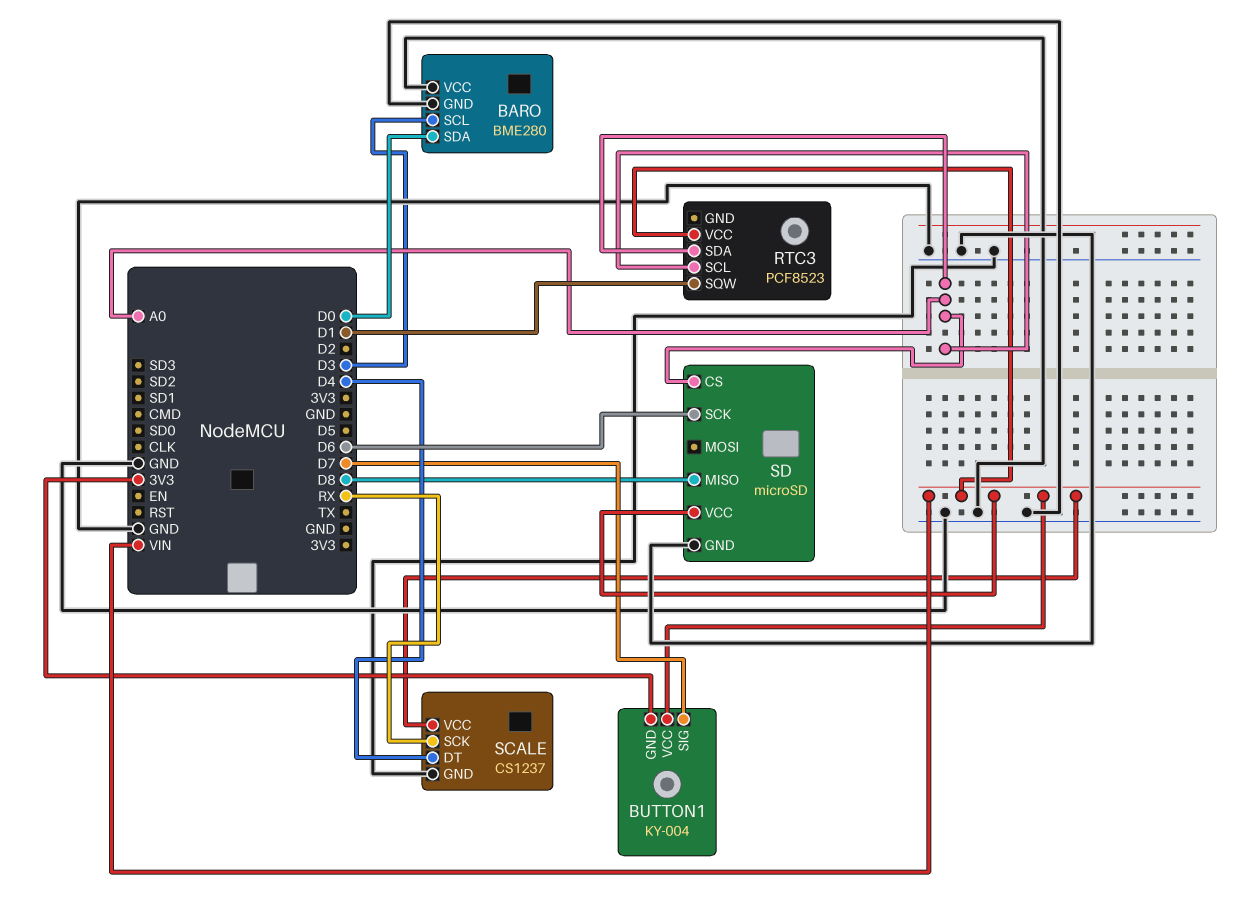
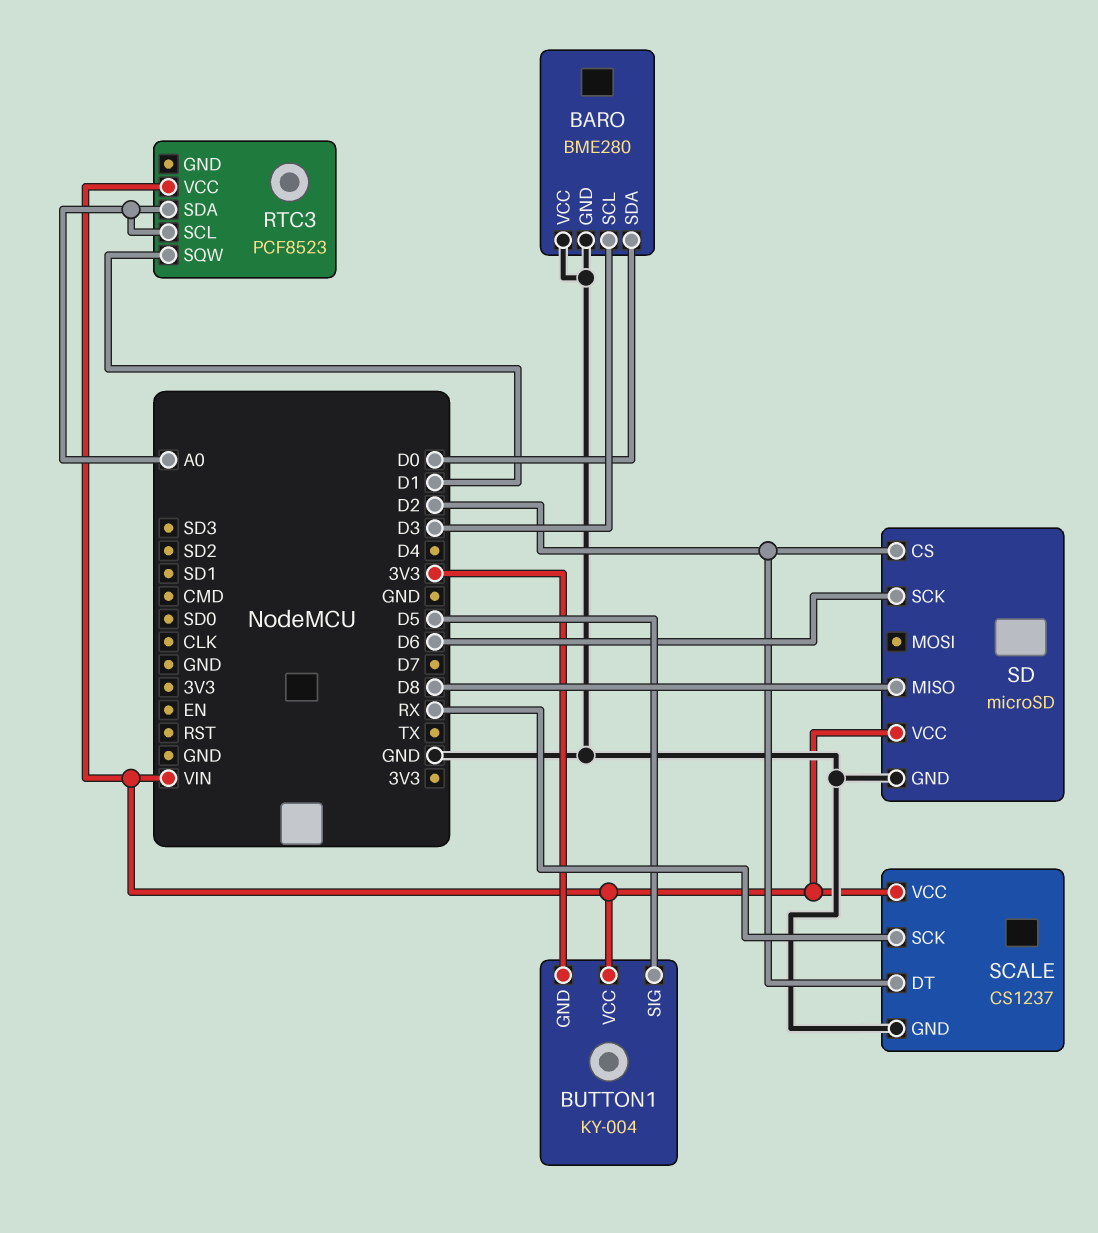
BUTTON1 pin SIG: D7 -> D5
SCALE pin DT: D4 -> D2
SD pin CS: A0 -> D2

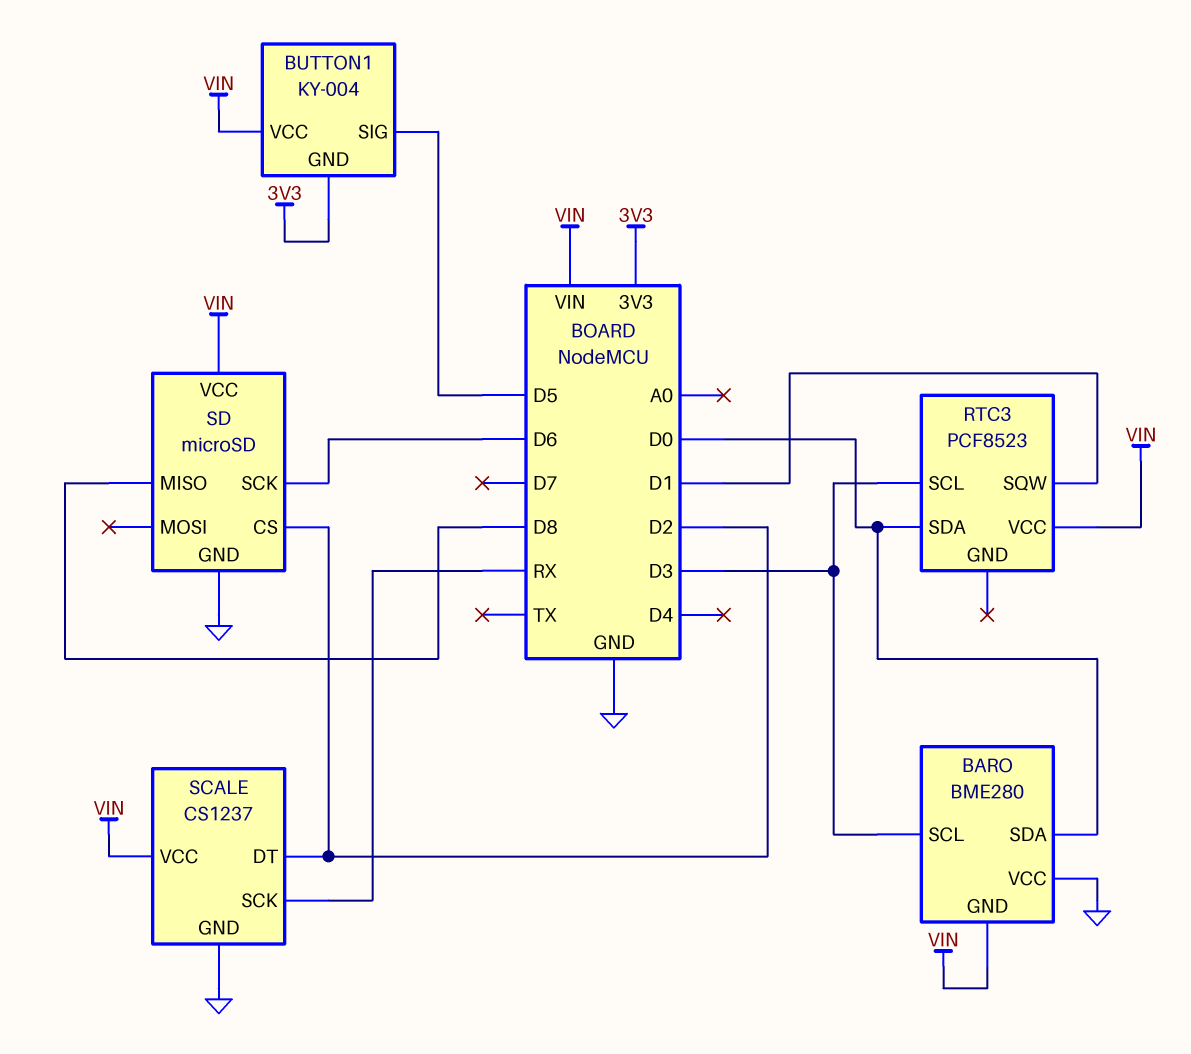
BARO pin GND: GND -> VIN
RTC3 pin SCL: A0 -> D3
RTC3 pin SDA: A0 -> D0

